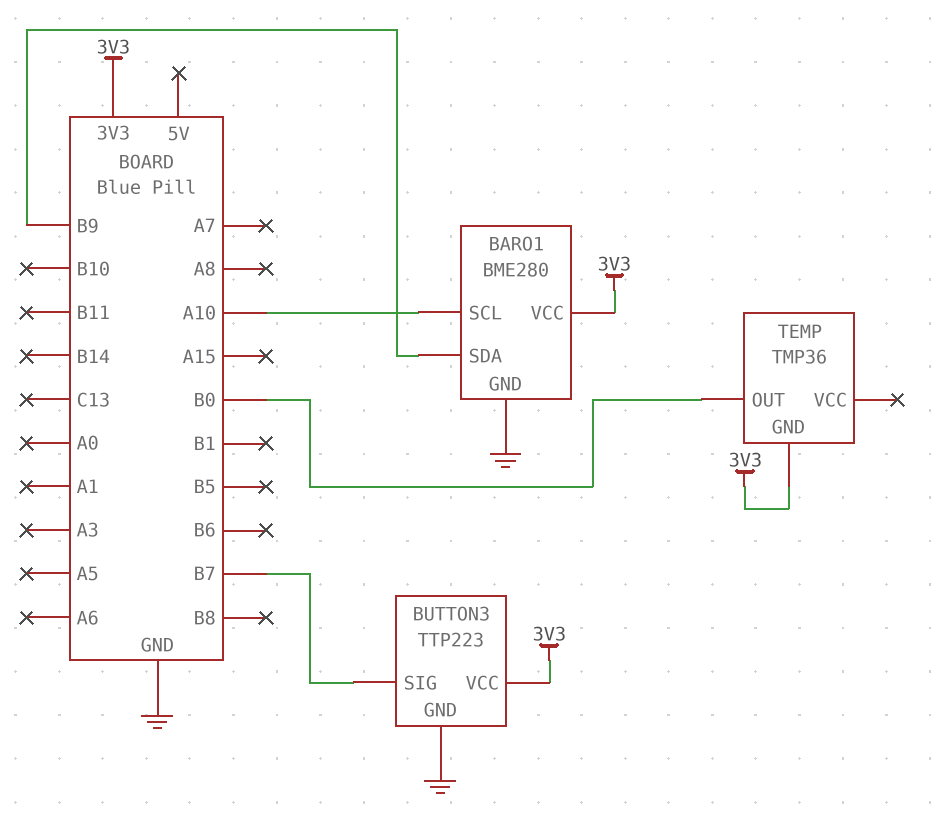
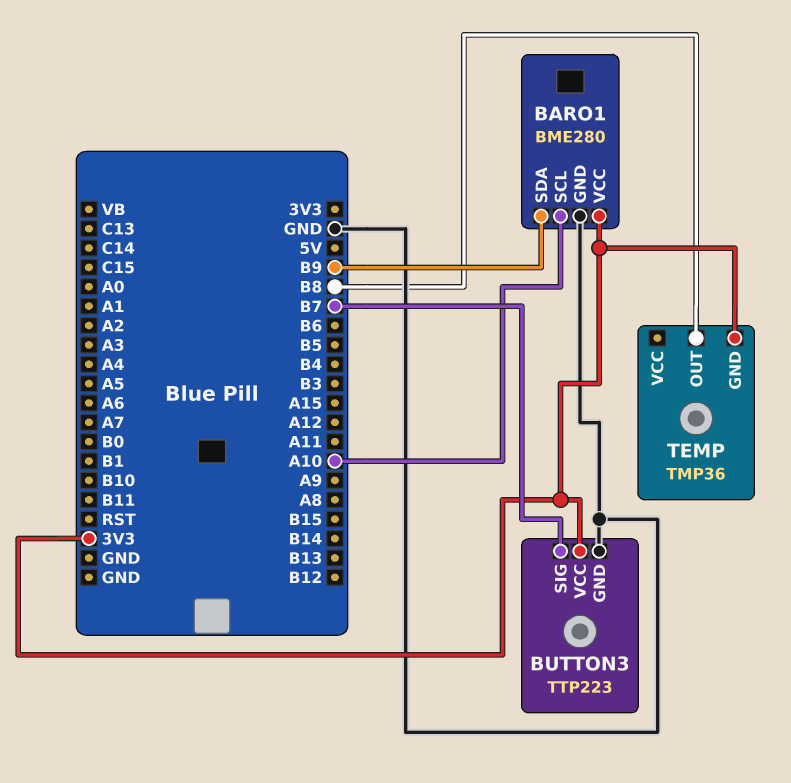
TEMP pin OUT: B0 -> B8

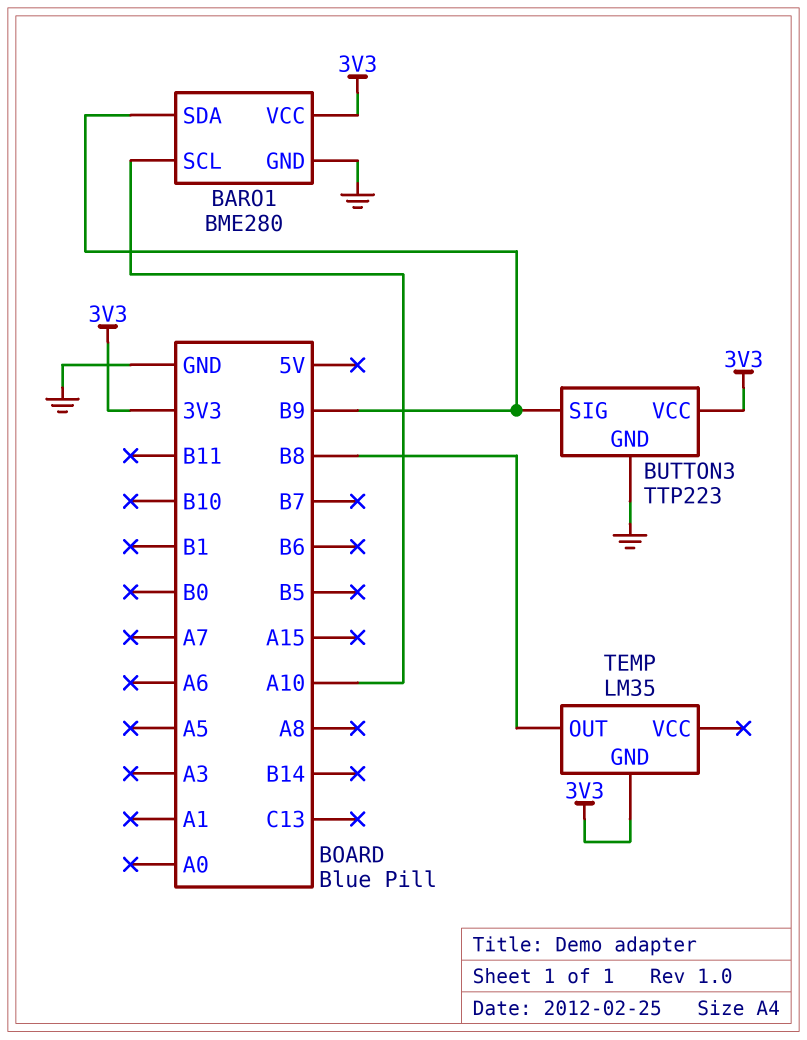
BUTTON3 pin SIG: B7 -> B9
TEMP: TMP36 -> LM35

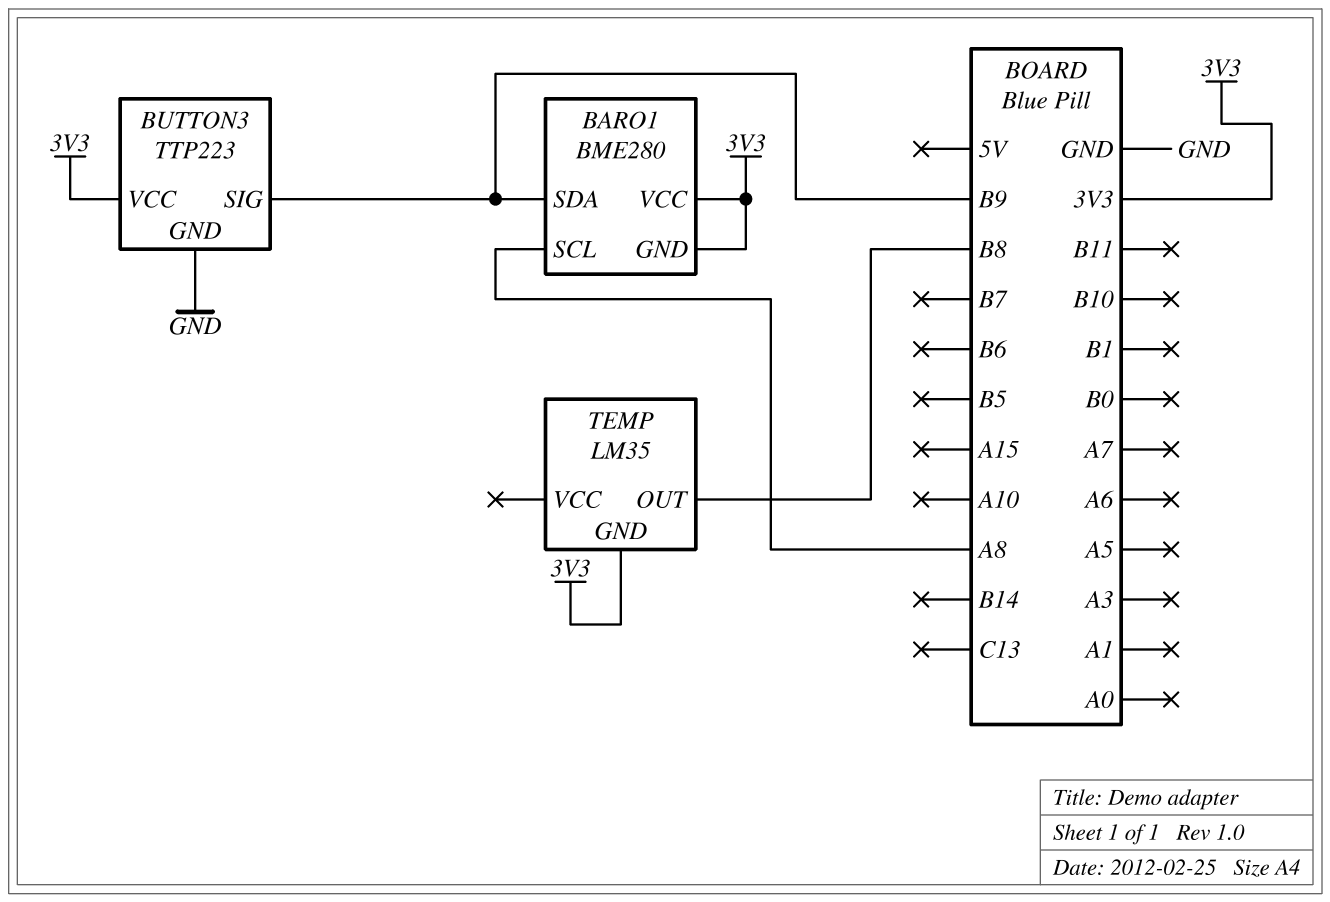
BARO1 pin GND: GND -> 3V3
BARO1 pin SCL: A10 -> A8

